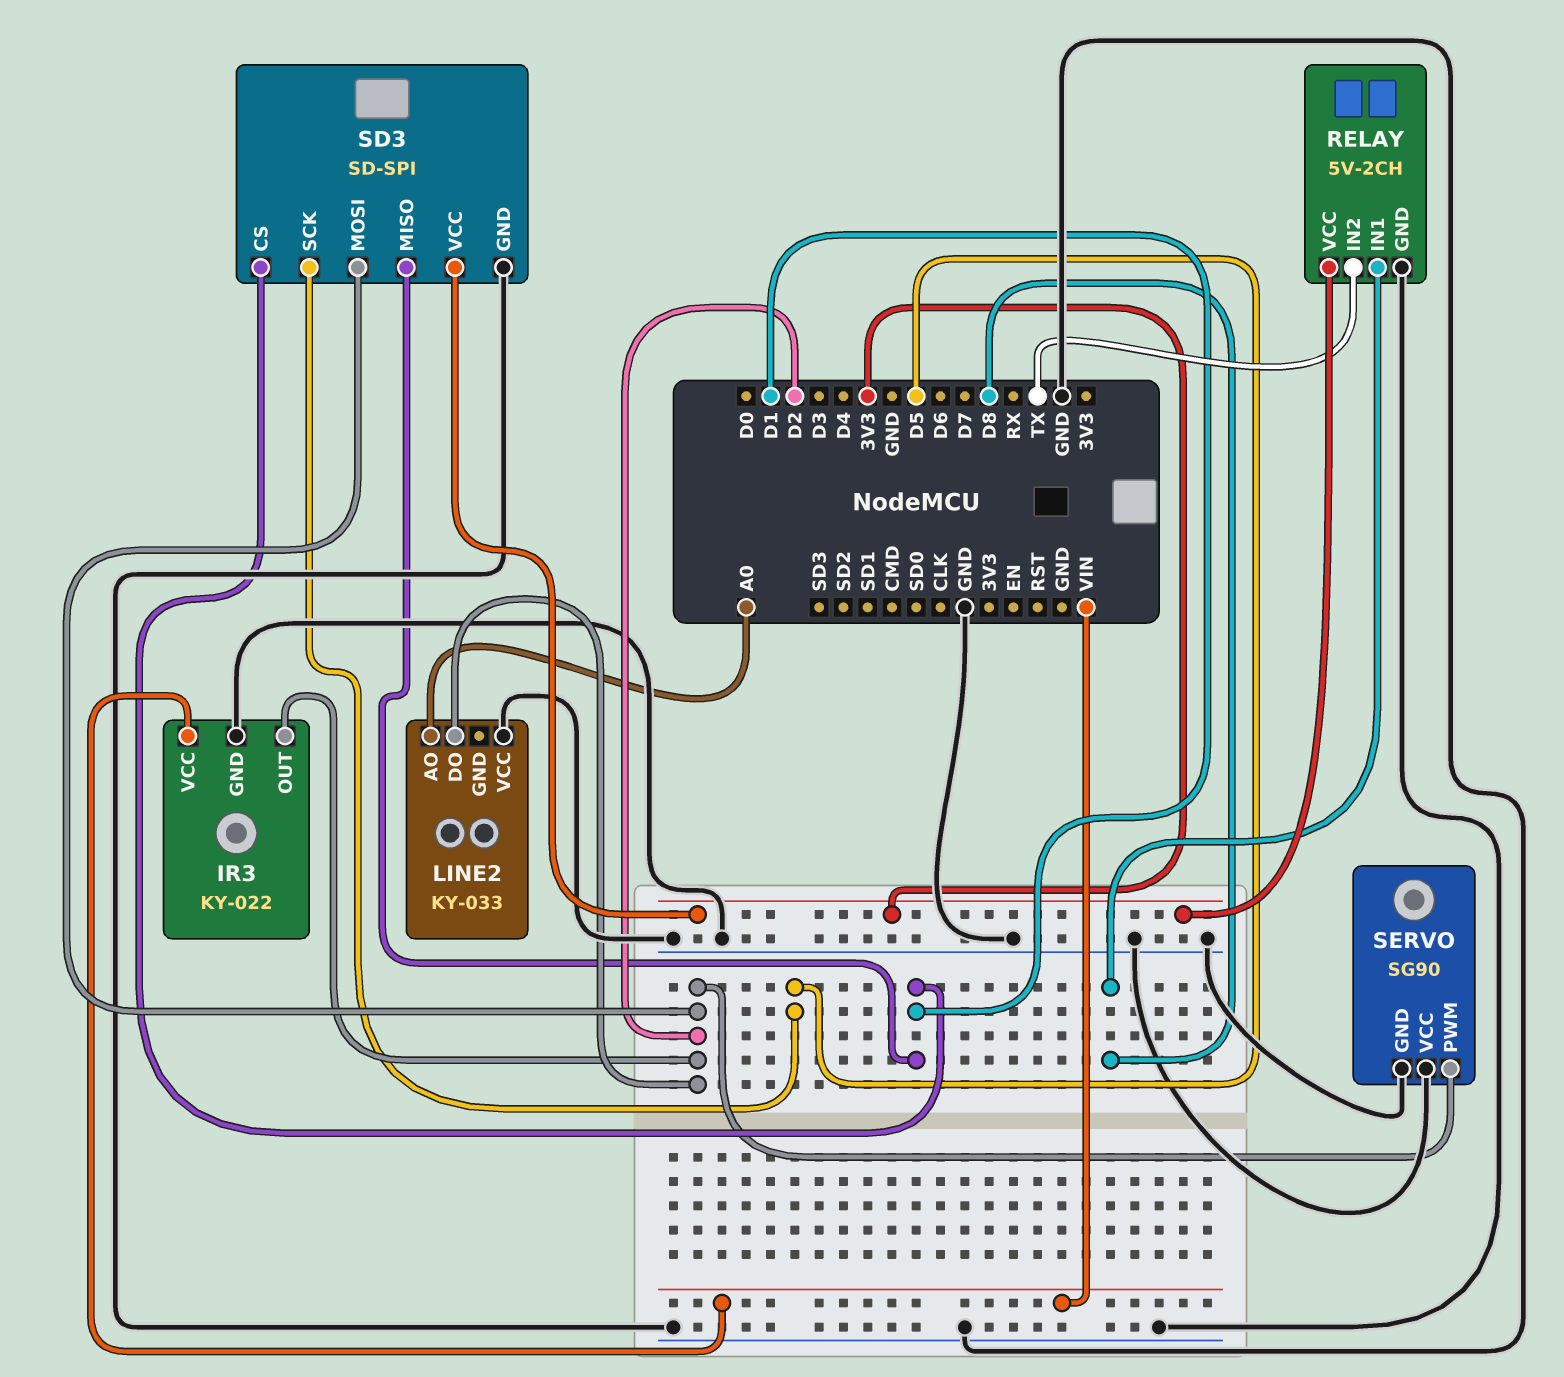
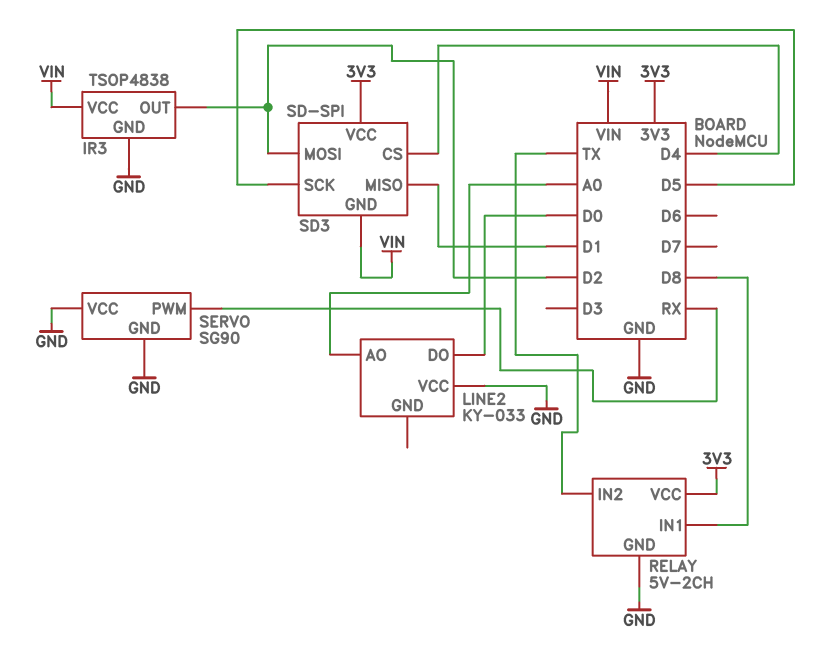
IR3: KY-022 -> TSOP4838
LINE2 pin DO: D2 -> D0
SD3 pin CS: D1 -> D4
SD3 pin GND: GND -> VIN
SERVO pin PWM: D2 -> RX

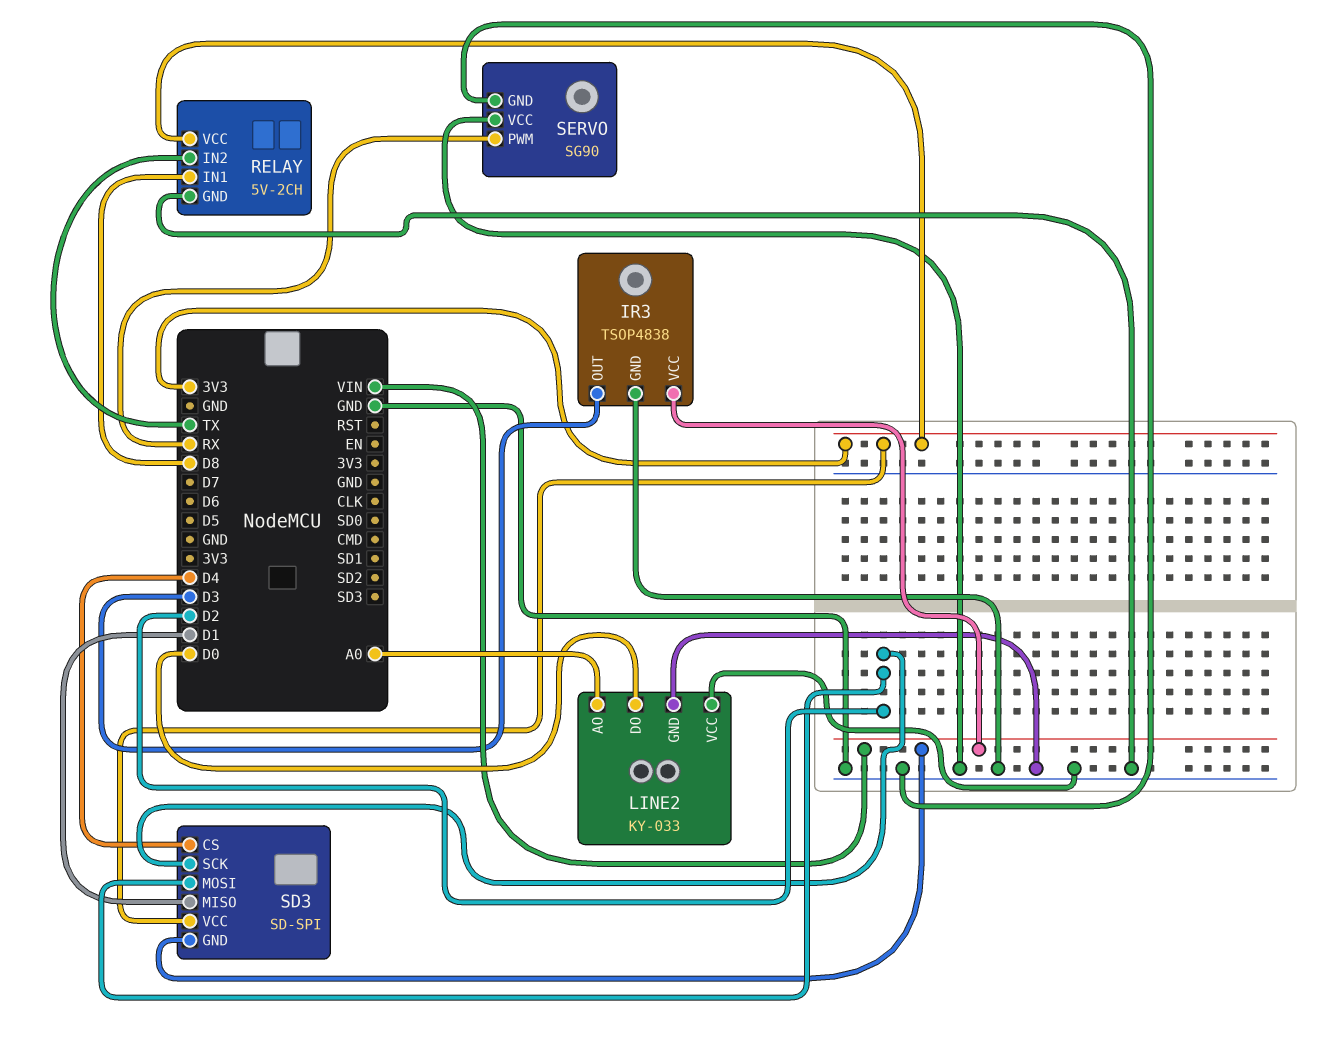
IR3 pin OUT: D2 -> D3
LINE2 pin GND: none -> GND
SD3 pin SCK: D5 -> D2

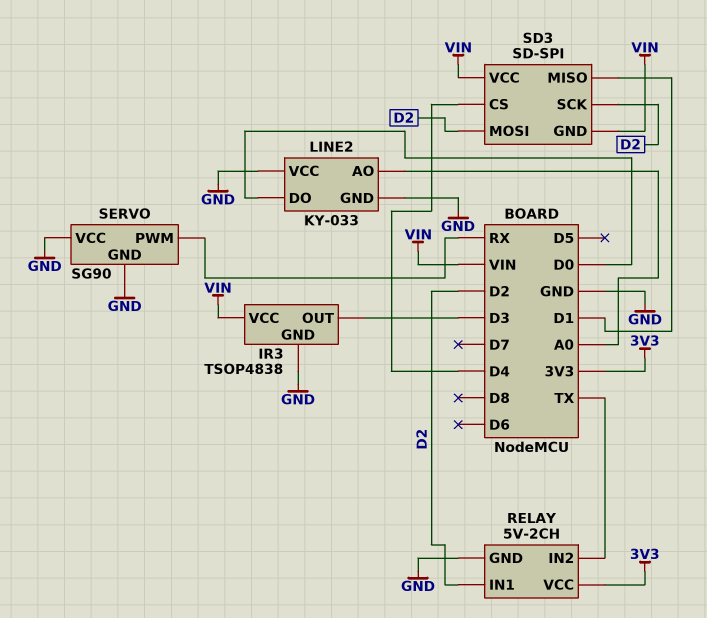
RELAY pin IN1: D8 -> D2
SD3 pin VCC: 3V3 -> VIN

